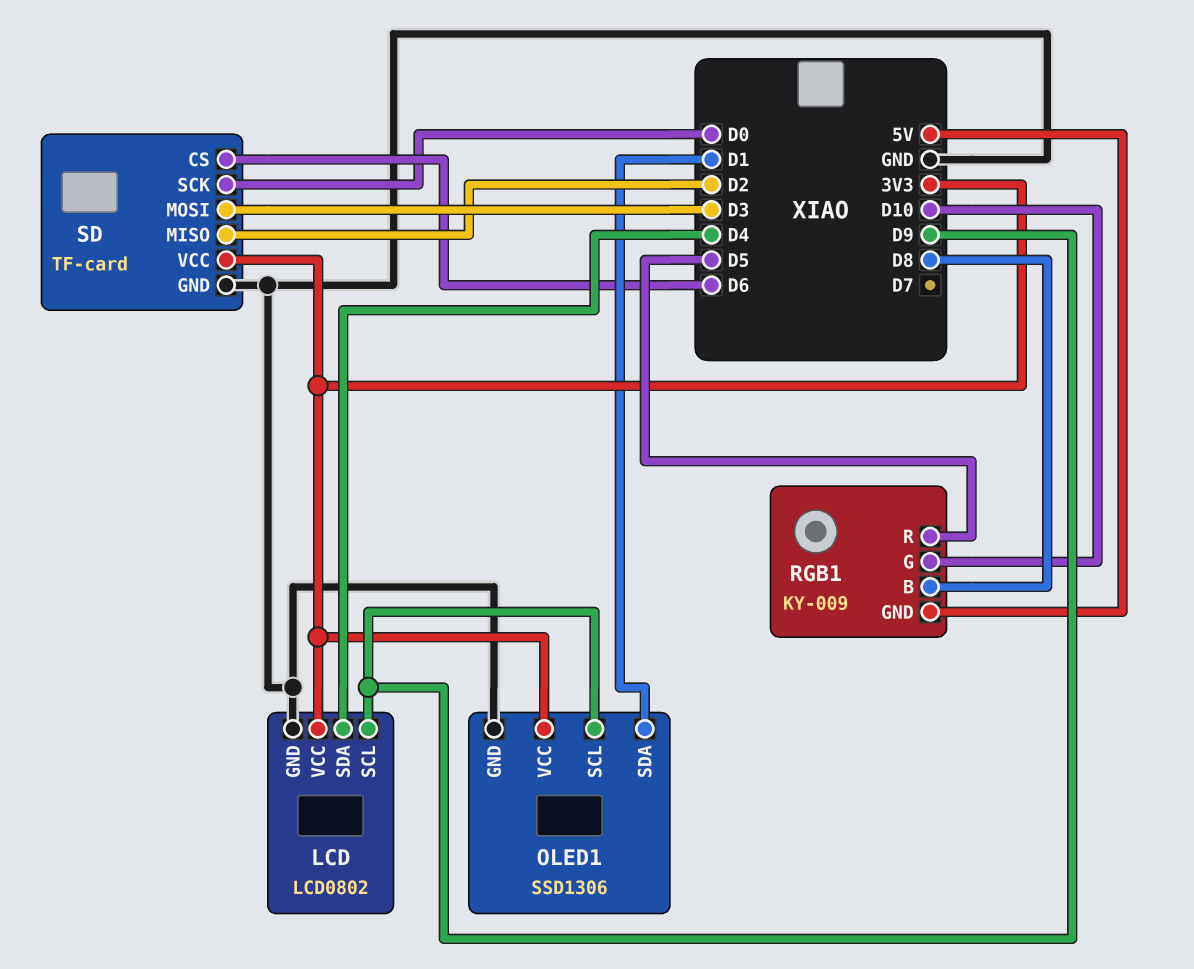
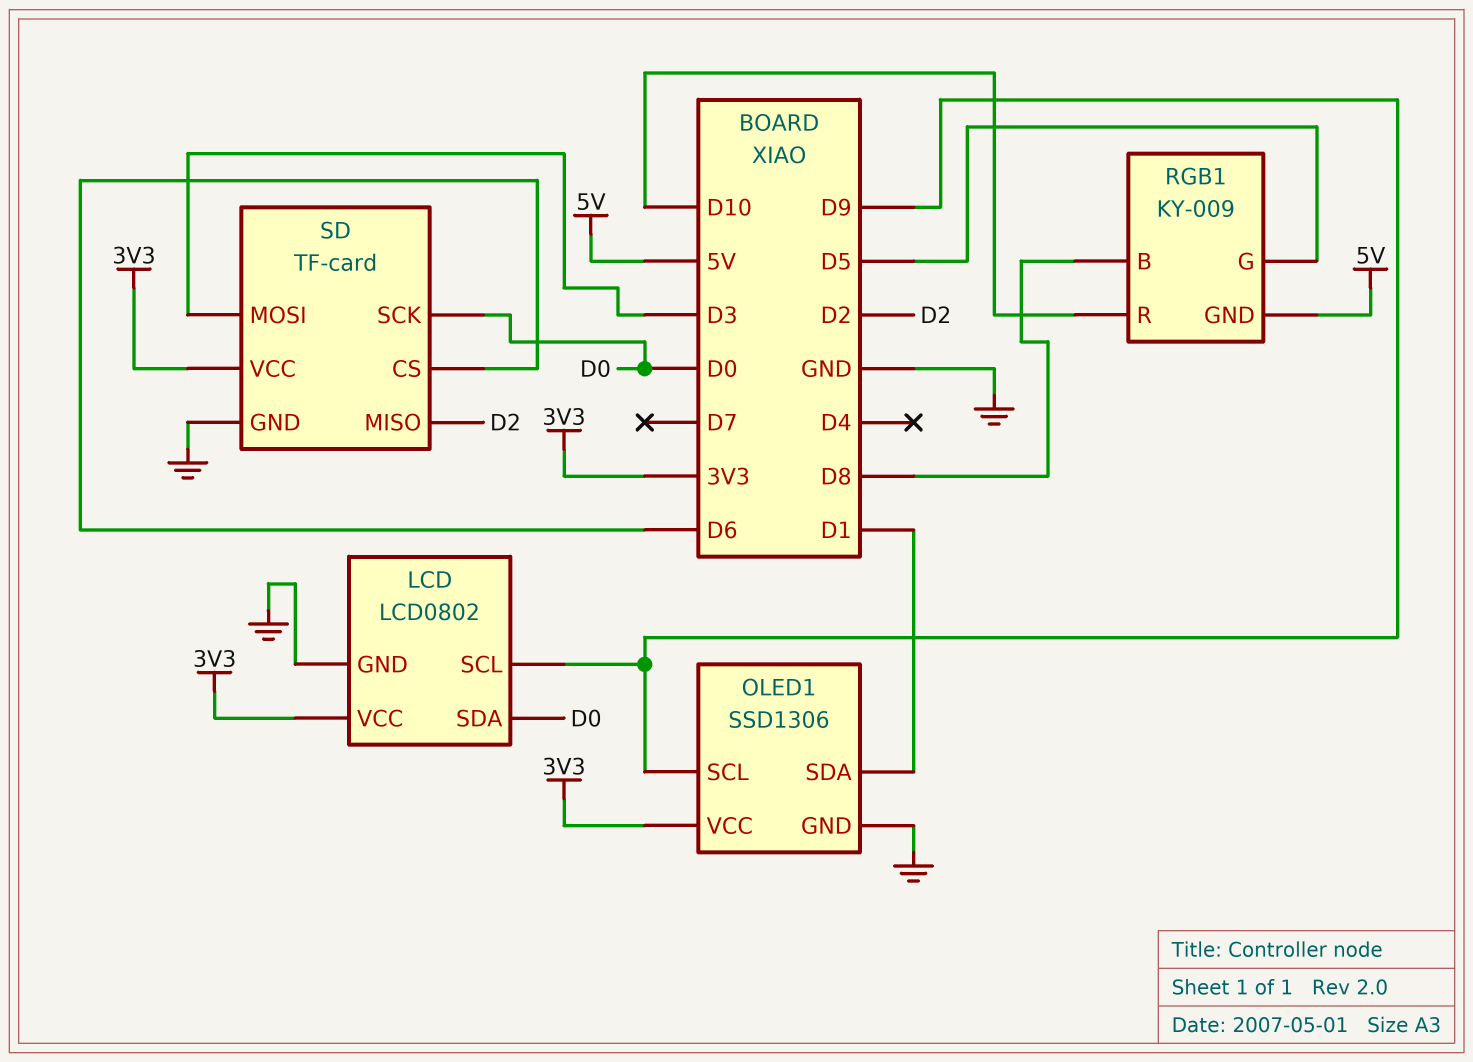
LCD pin SDA: D4 -> D0
RGB1 pin G: D10 -> D5
RGB1 pin R: D5 -> D10

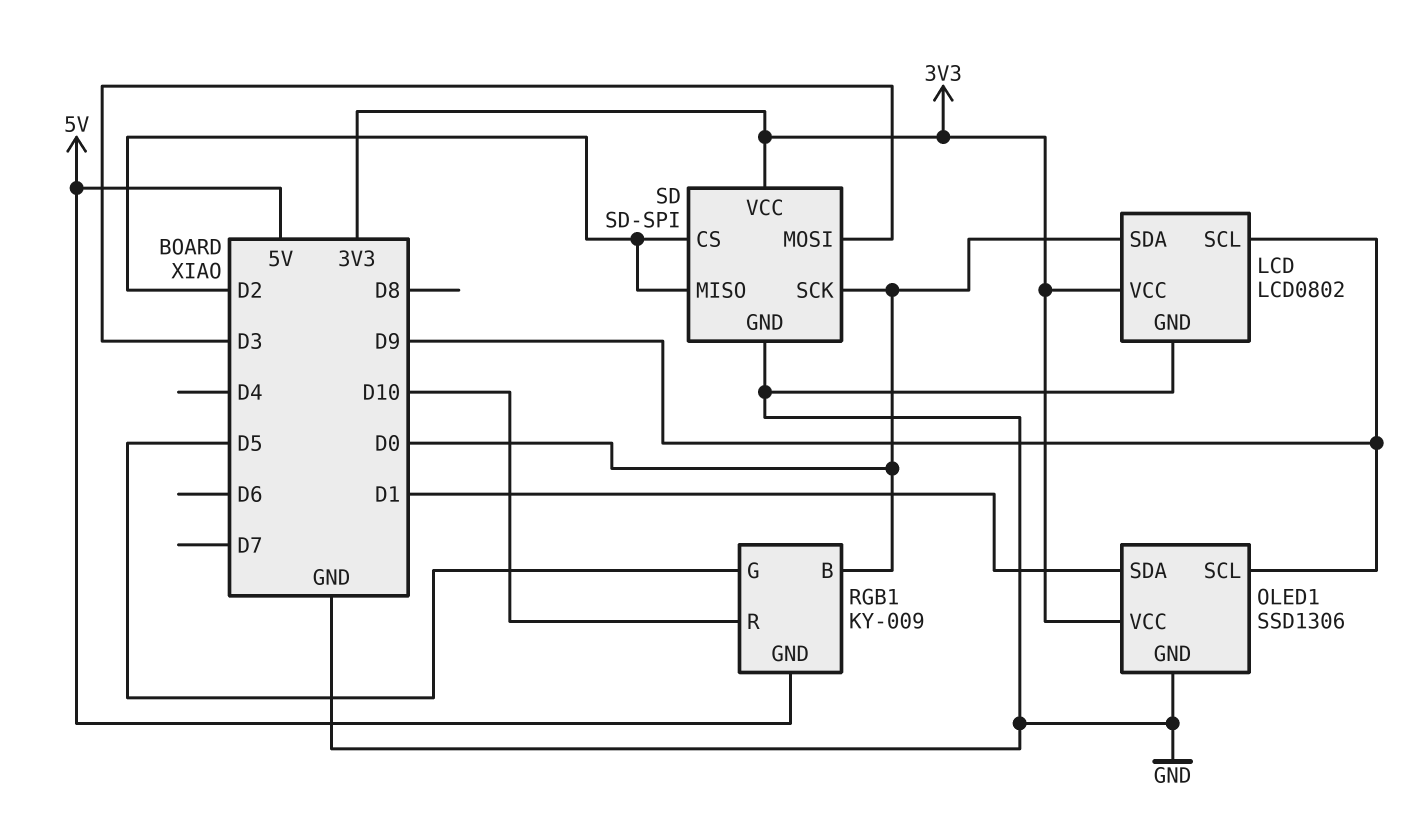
RGB1 pin B: D8 -> D0
SD: TF-card -> SD-SPI
SD pin CS: D6 -> D2

